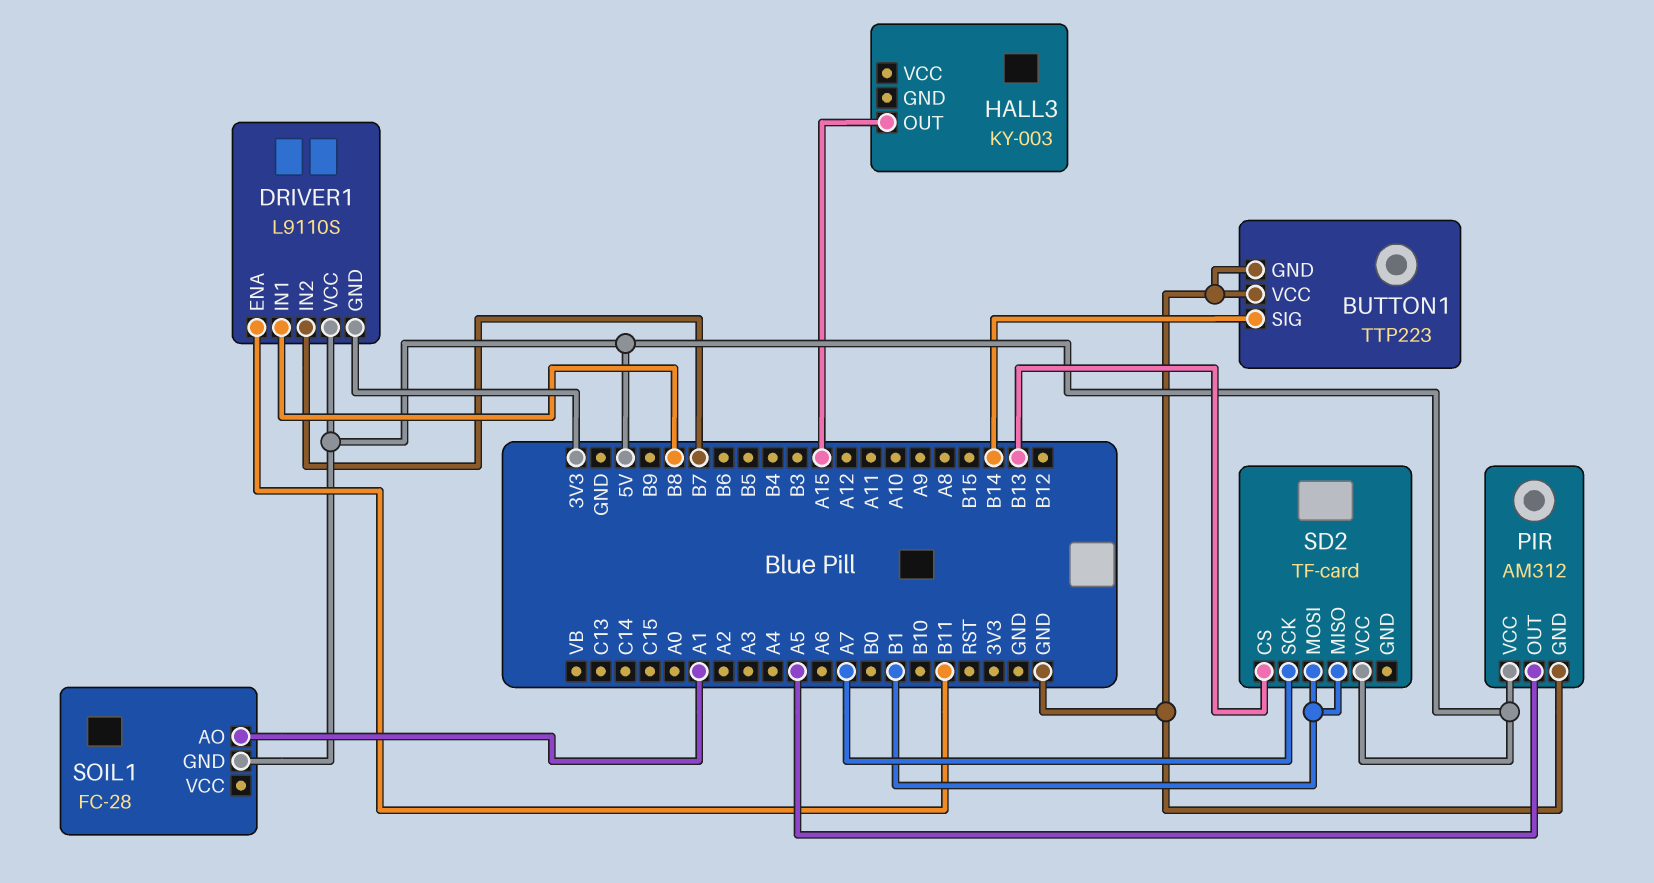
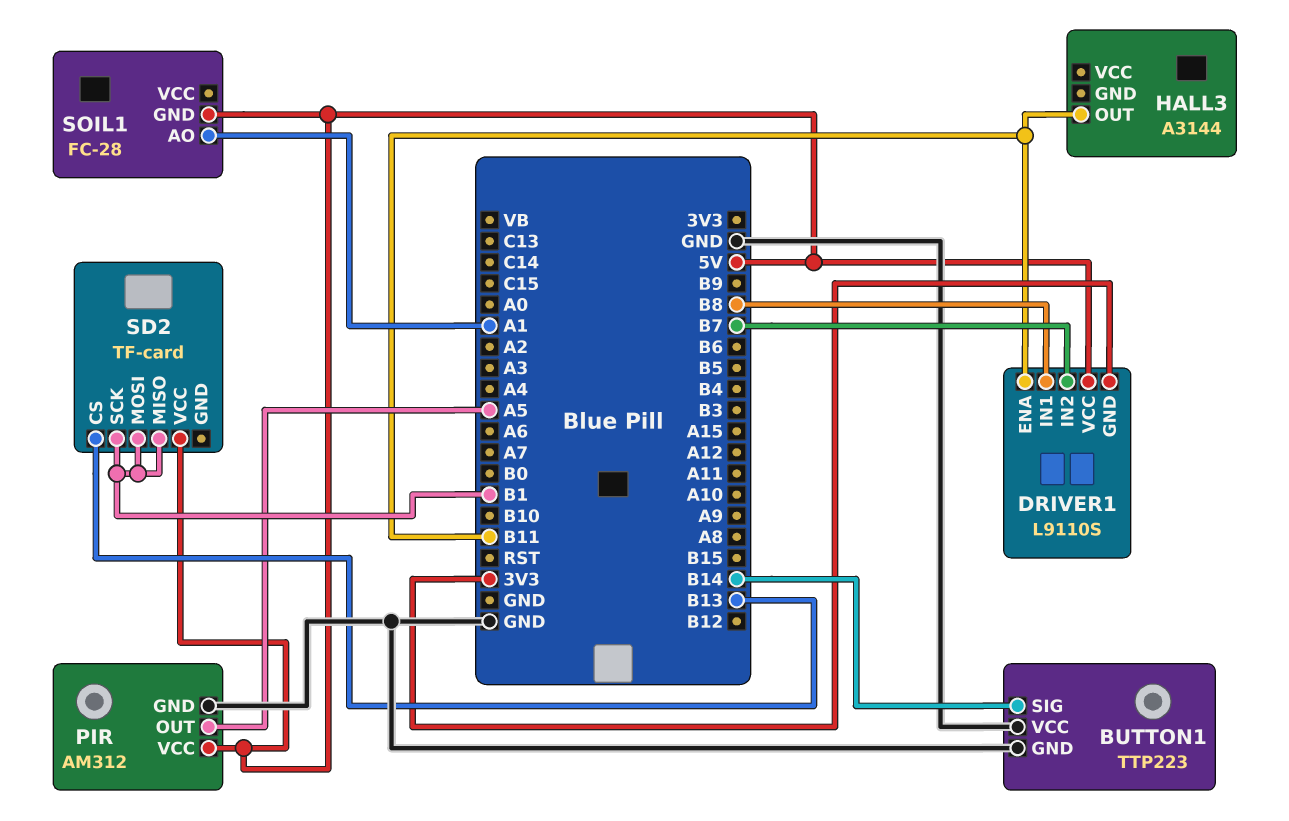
HALL3: KY-003 -> A3144
HALL3 pin OUT: A15 -> B11
SD2 pin SCK: A7 -> B1

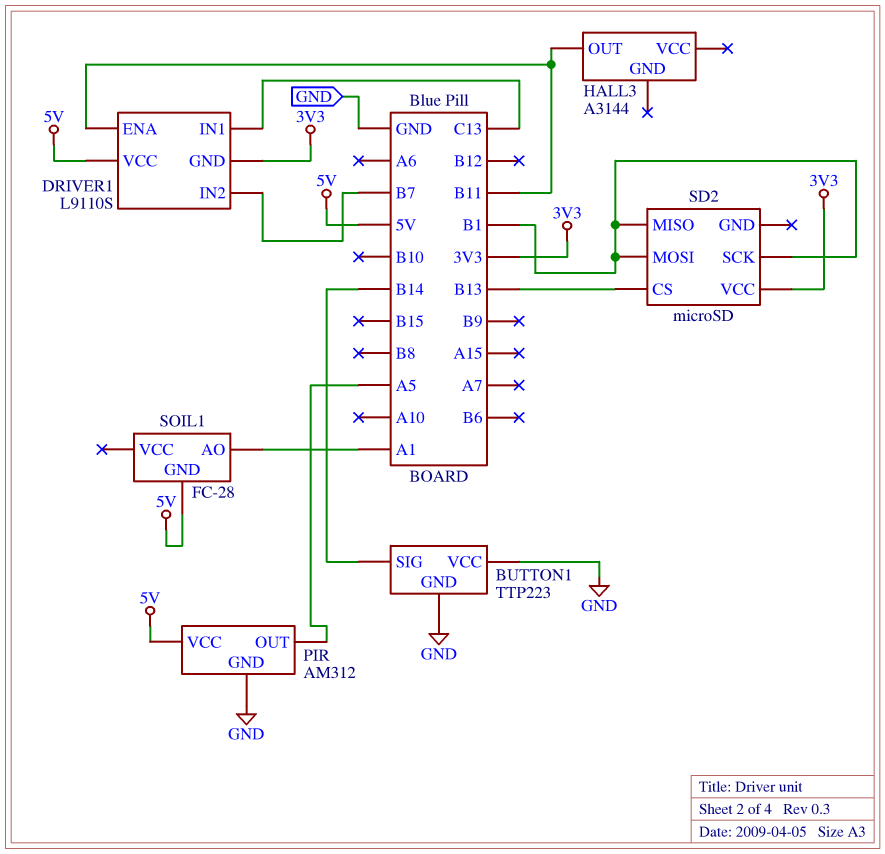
DRIVER1 pin IN1: B8 -> C13
SD2: TF-card -> microSD
SD2 pin VCC: 5V -> 3V3

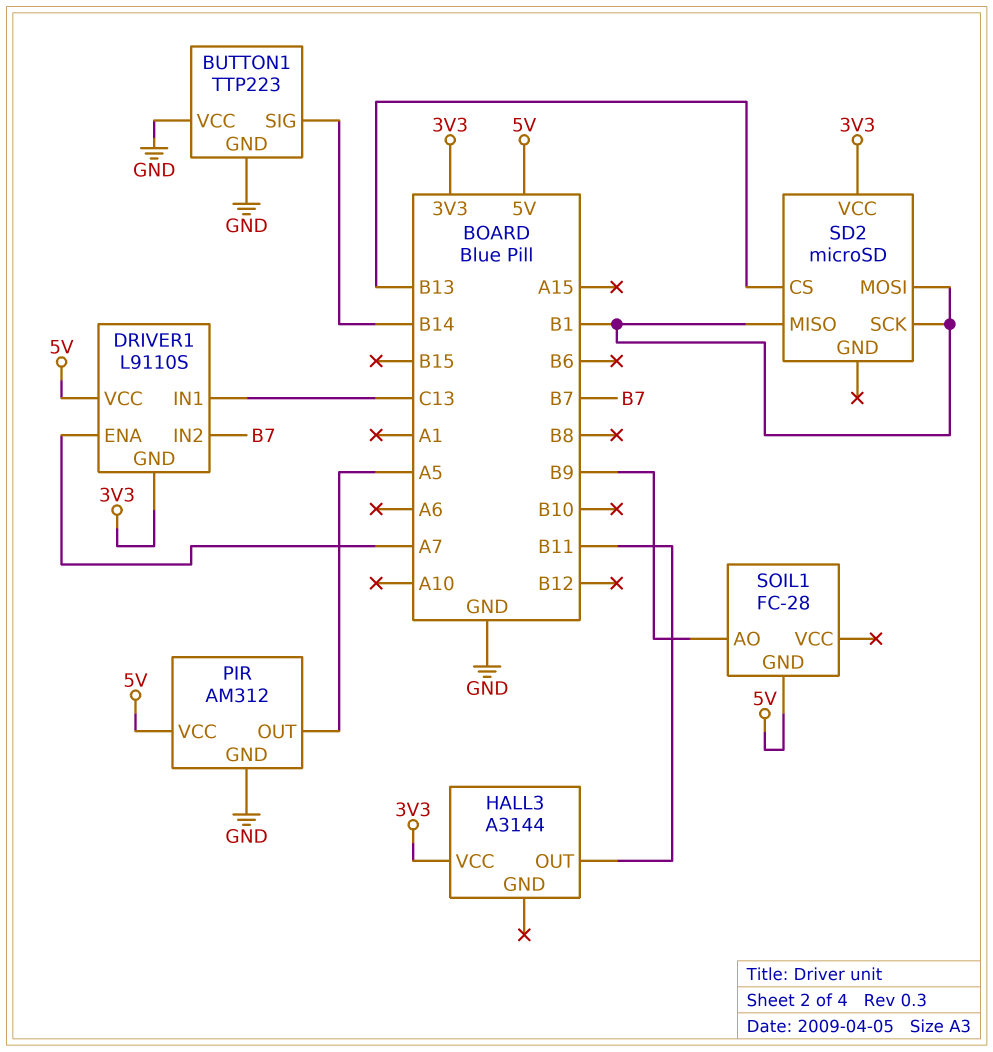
DRIVER1 pin ENA: B11 -> A7
HALL3 pin VCC: none -> 3V3
SOIL1 pin AO: A1 -> B9

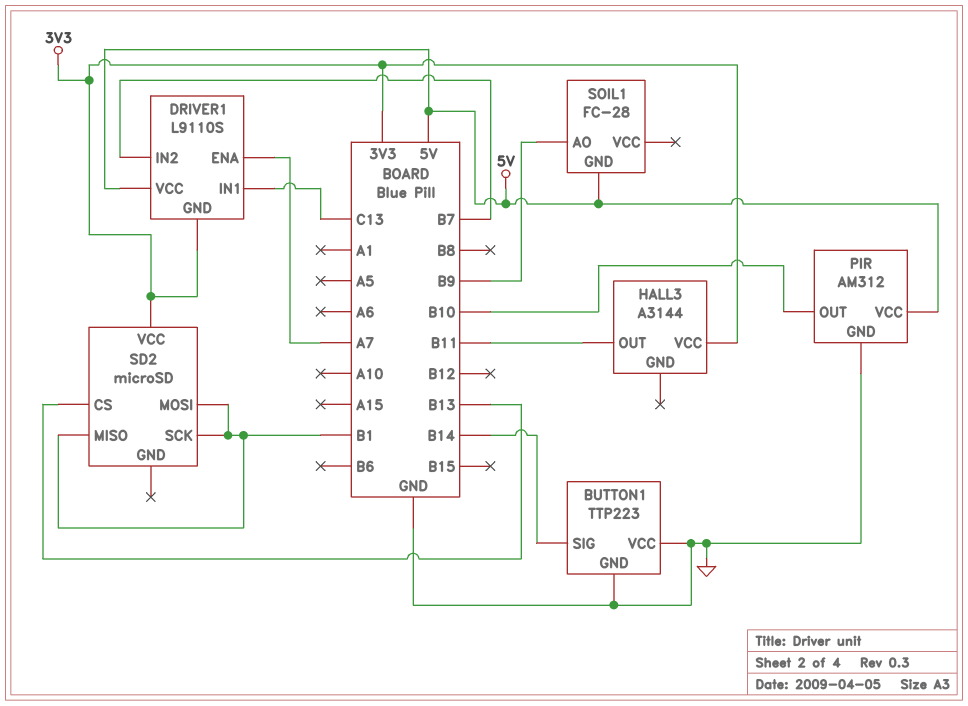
PIR pin OUT: A5 -> B10

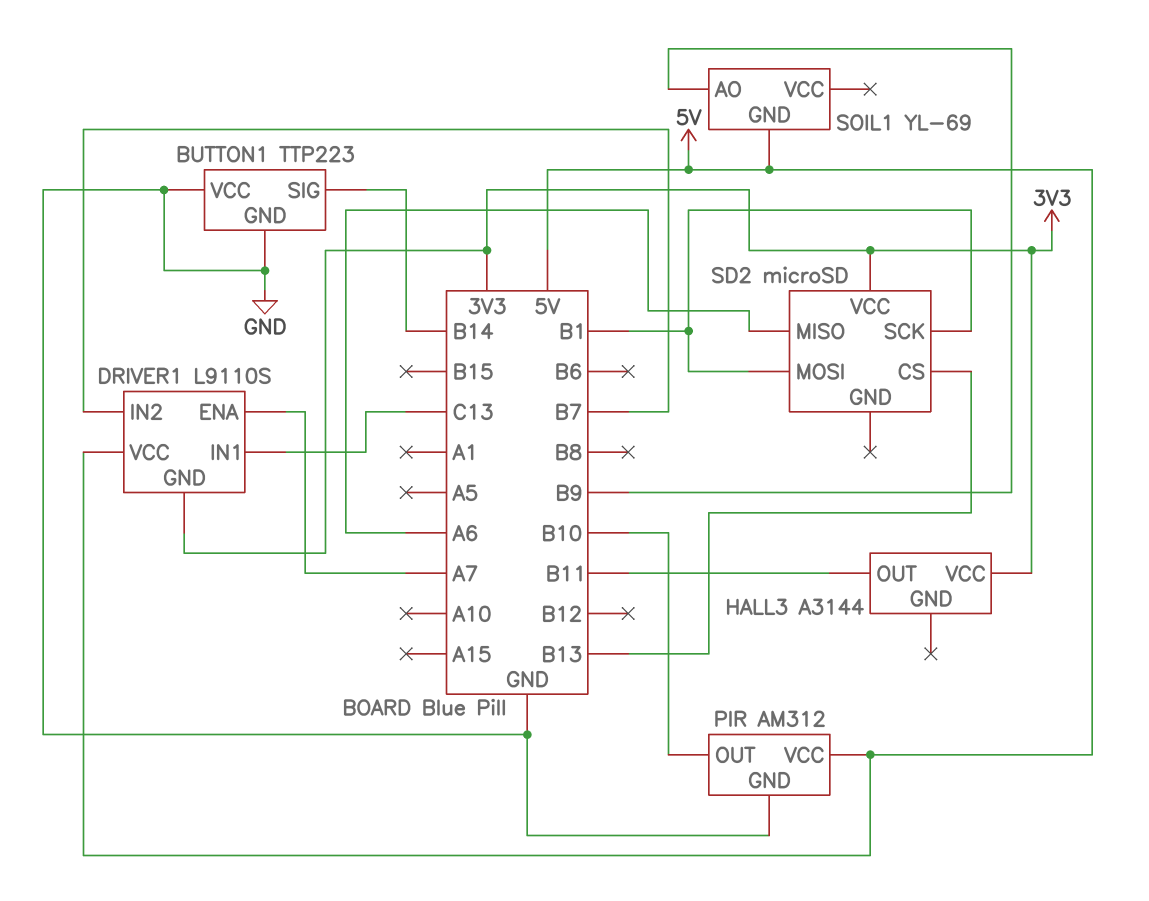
SD2 pin MISO: B1 -> A6
SOIL1: FC-28 -> YL-69

